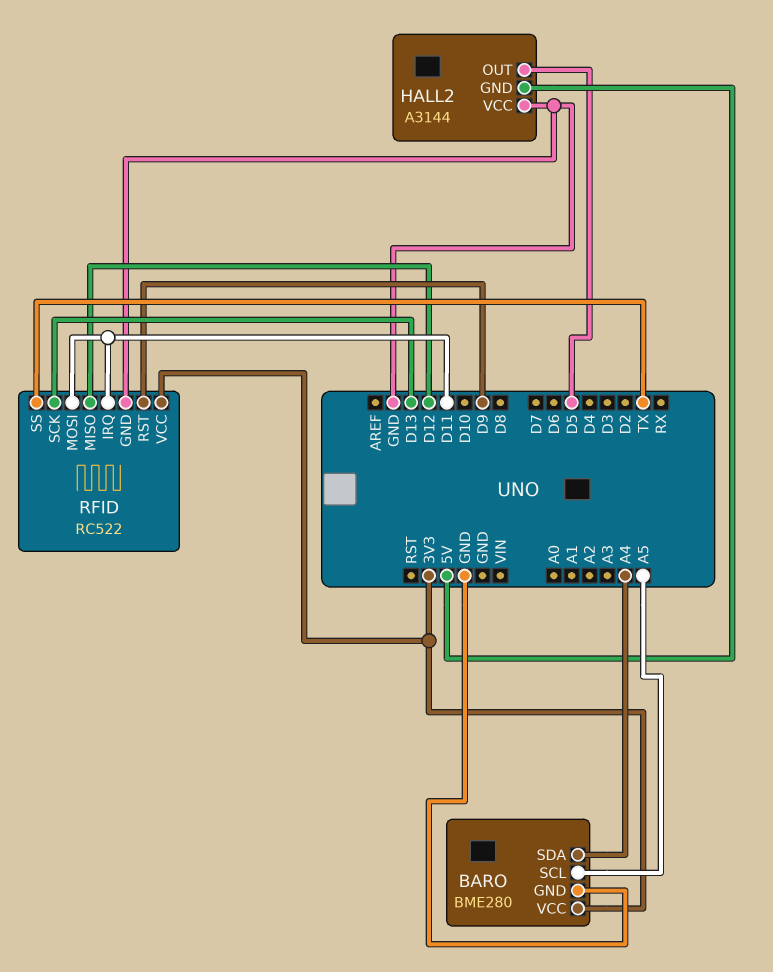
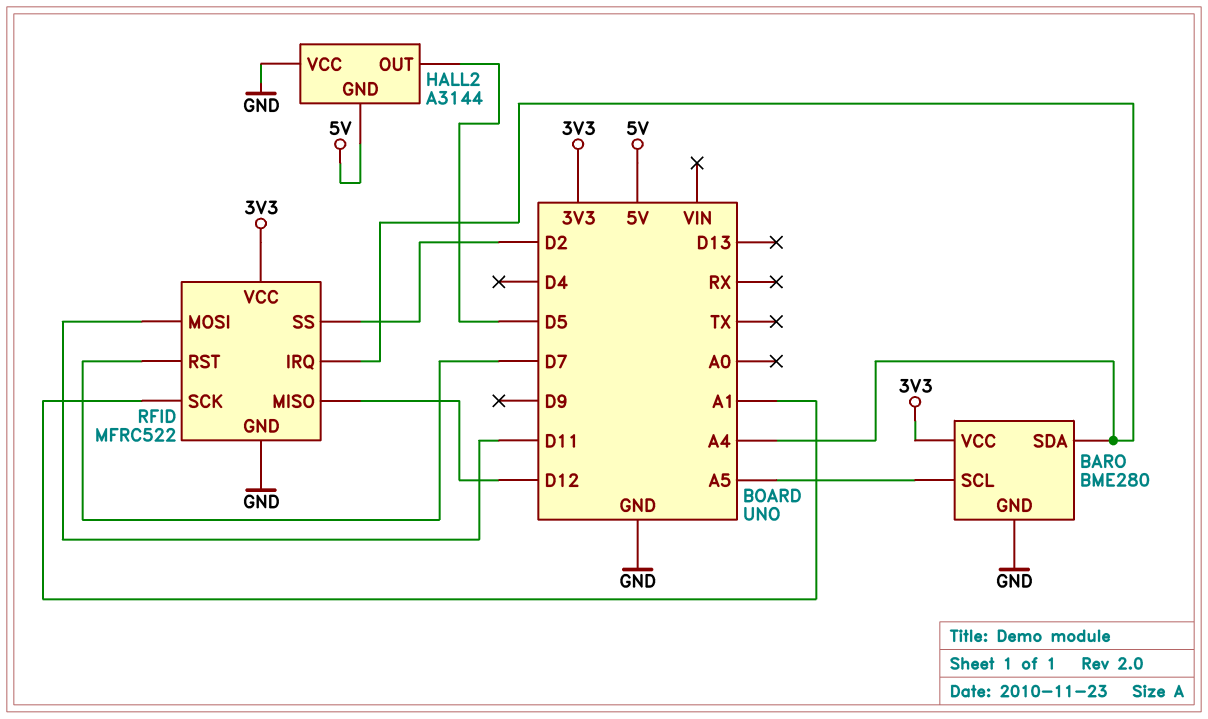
RFID: RC522 -> MFRC522
RFID pin IRQ: D11 -> A4
RFID pin RST: D9 -> D7
RFID pin SCK: D13 -> A1
RFID pin SS: TX -> D2

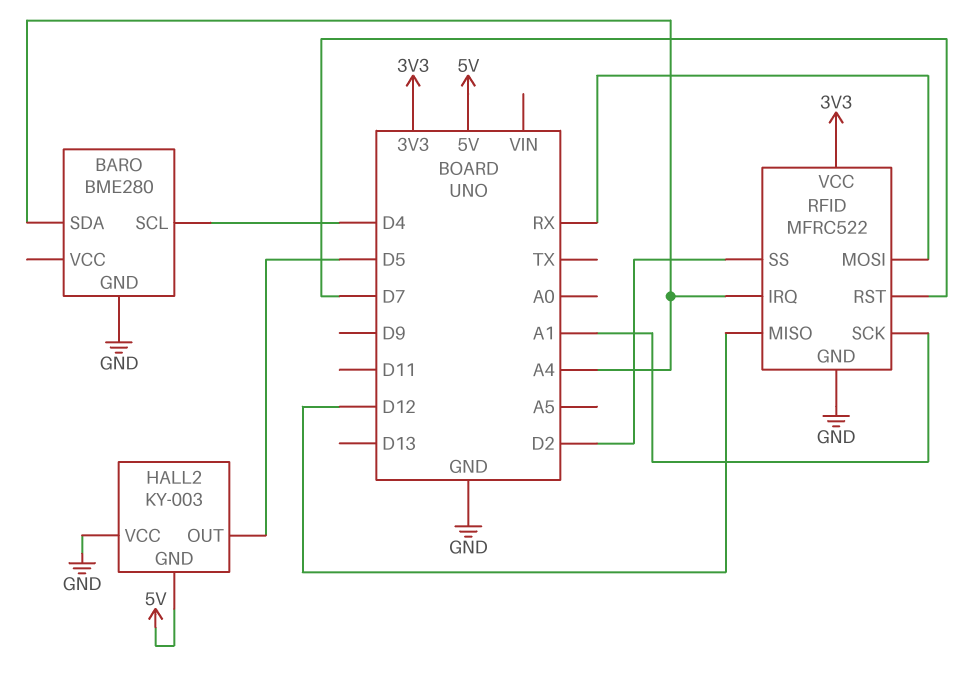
BARO pin SCL: A5 -> D4
BARO pin VCC: 3V3 -> none
HALL2: A3144 -> KY-003
RFID pin MOSI: D11 -> RX

